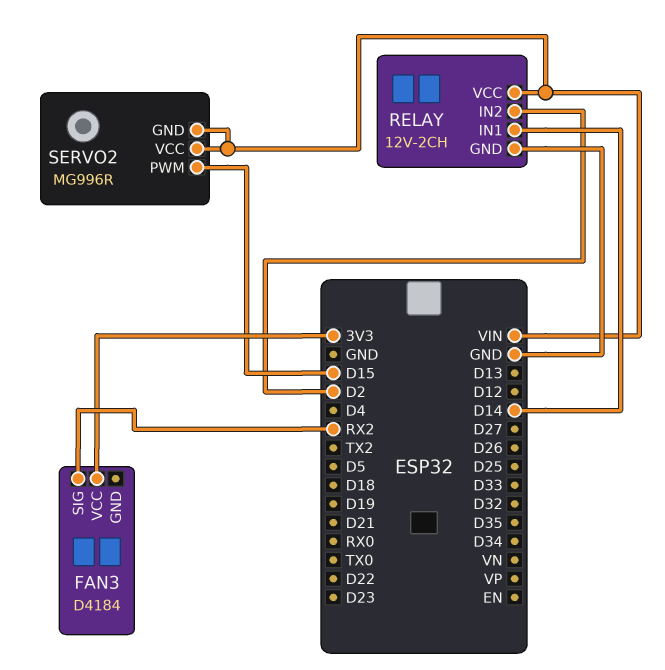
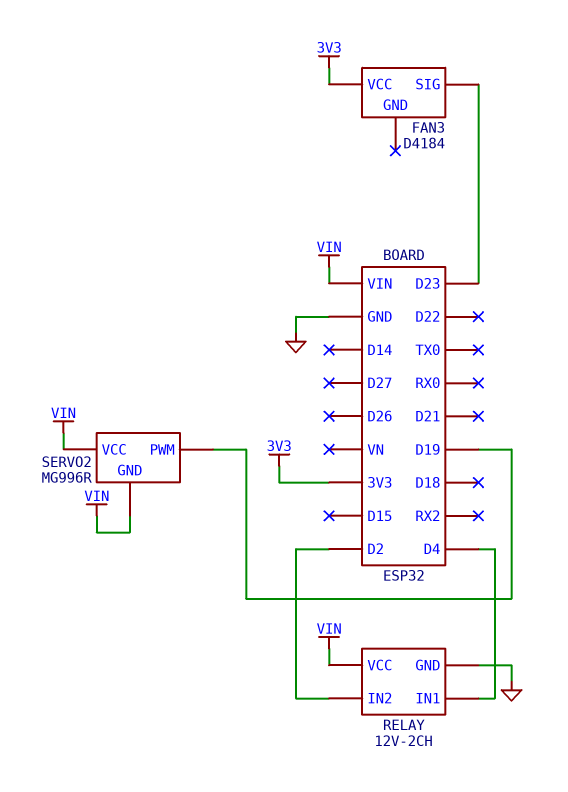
FAN3 pin SIG: RX2 -> D23
RELAY pin IN1: D14 -> D4
SERVO2 pin PWM: D15 -> D19

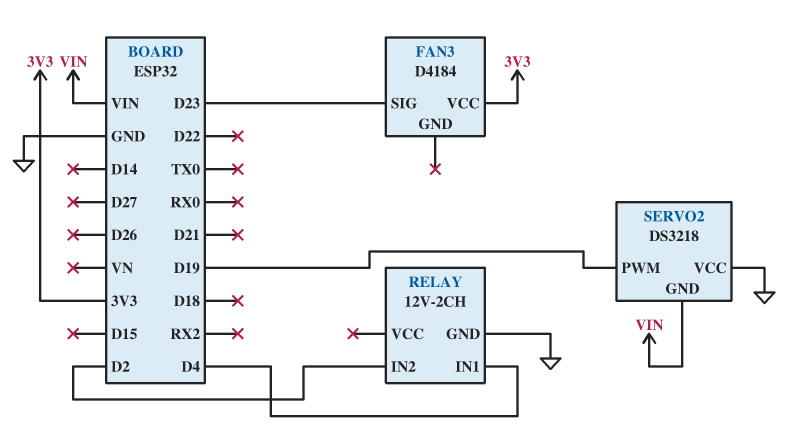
RELAY pin VCC: VIN -> none
SERVO2: MG996R -> DS3218
SERVO2 pin VCC: VIN -> GND

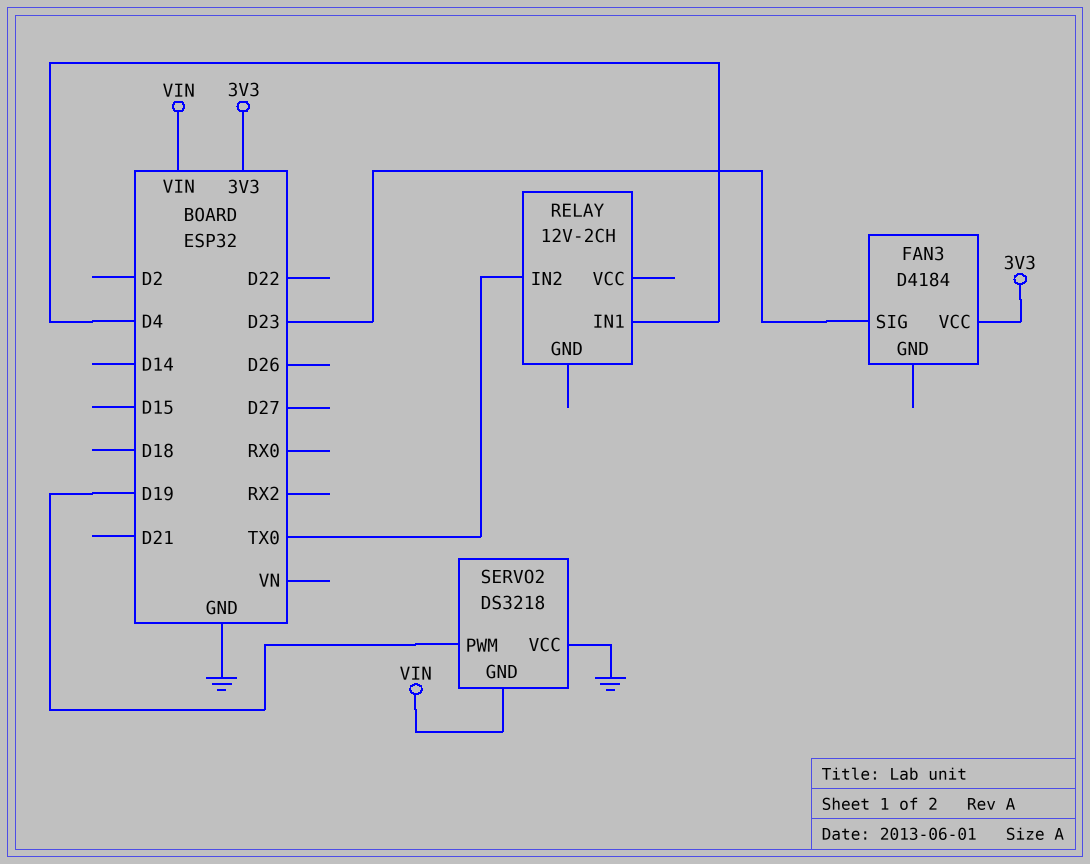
RELAY pin GND: GND -> none
RELAY pin IN2: D2 -> TX0

